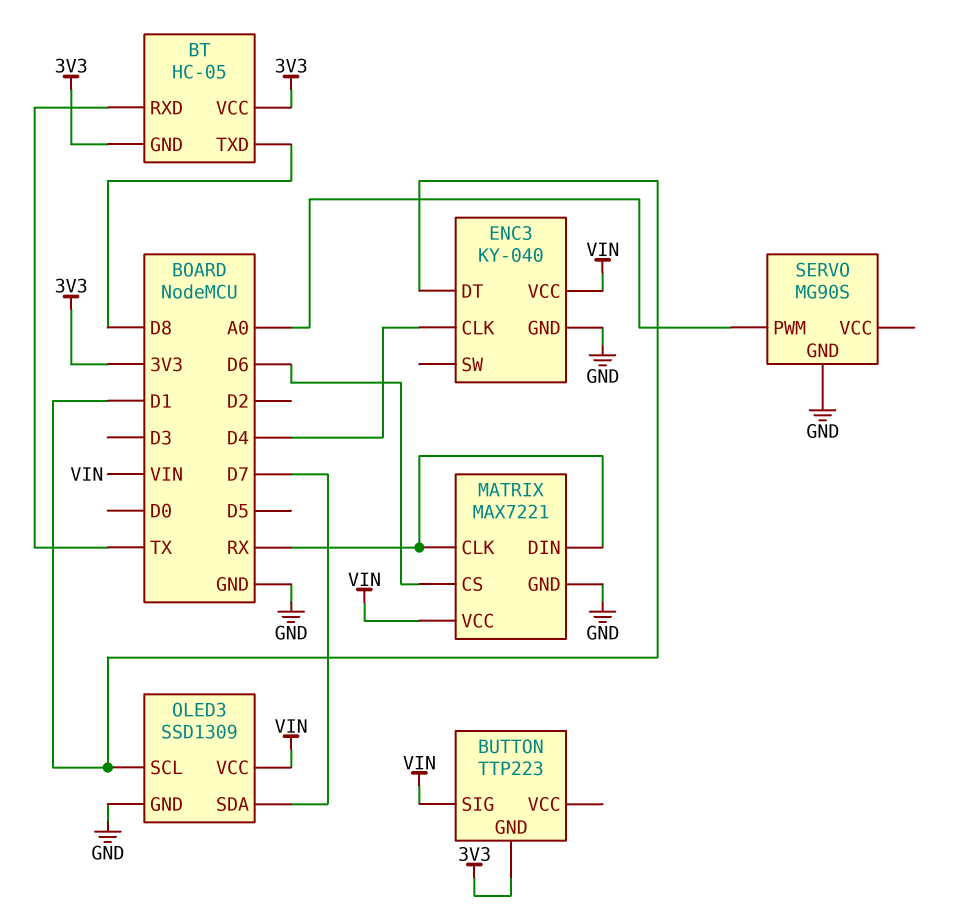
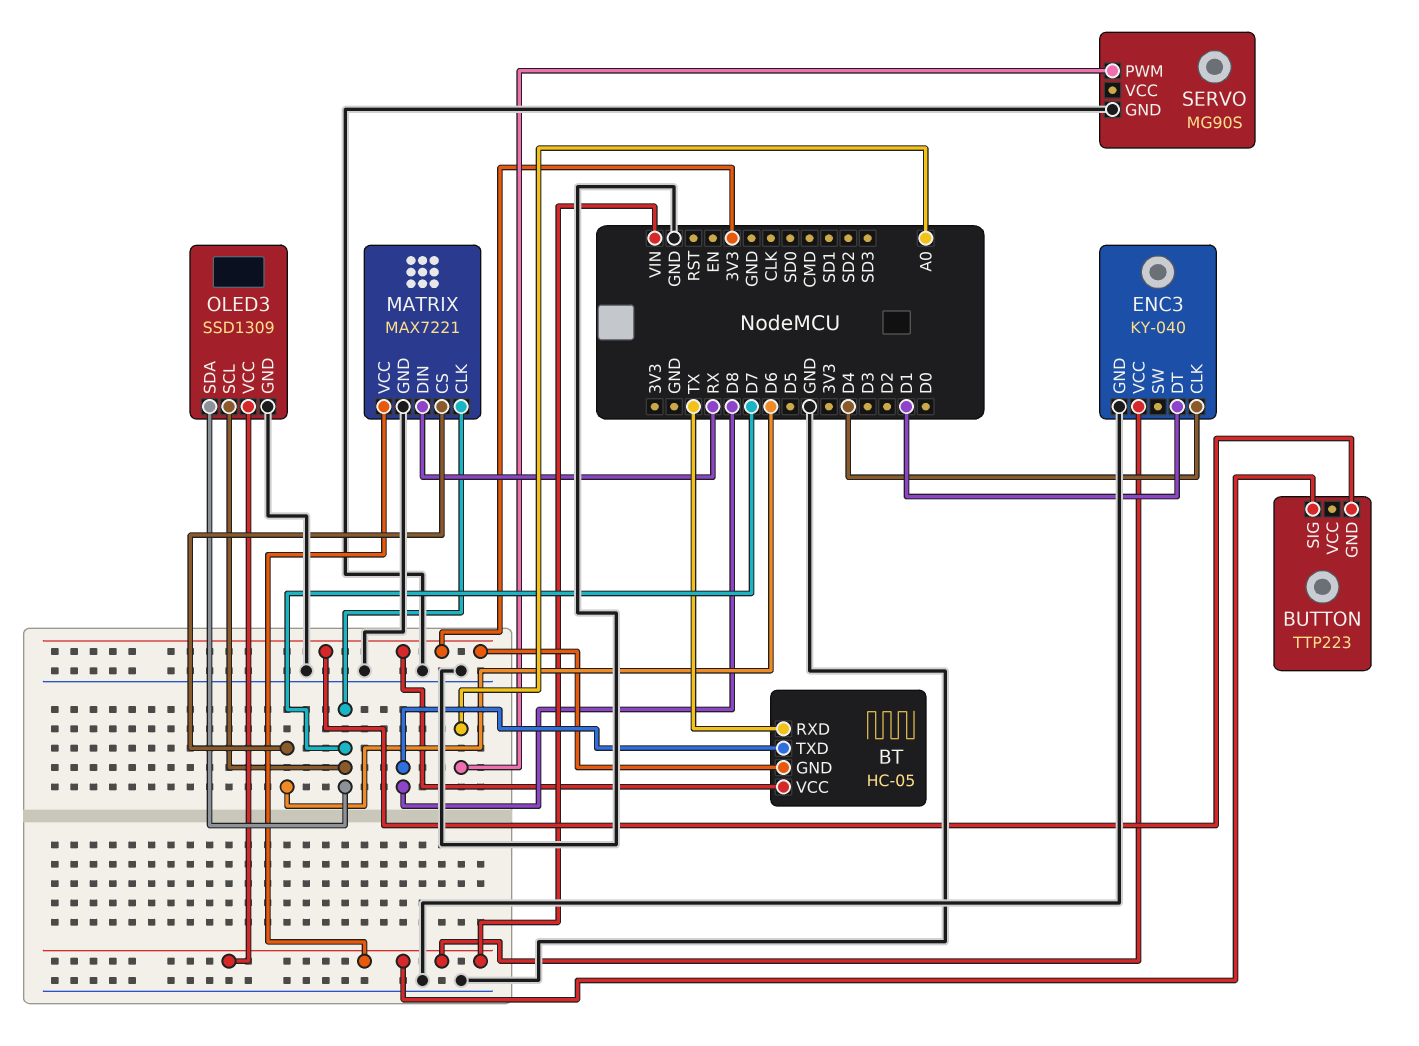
MATRIX pin CLK: RX -> D7
OLED3 pin SCL: D1 -> D7

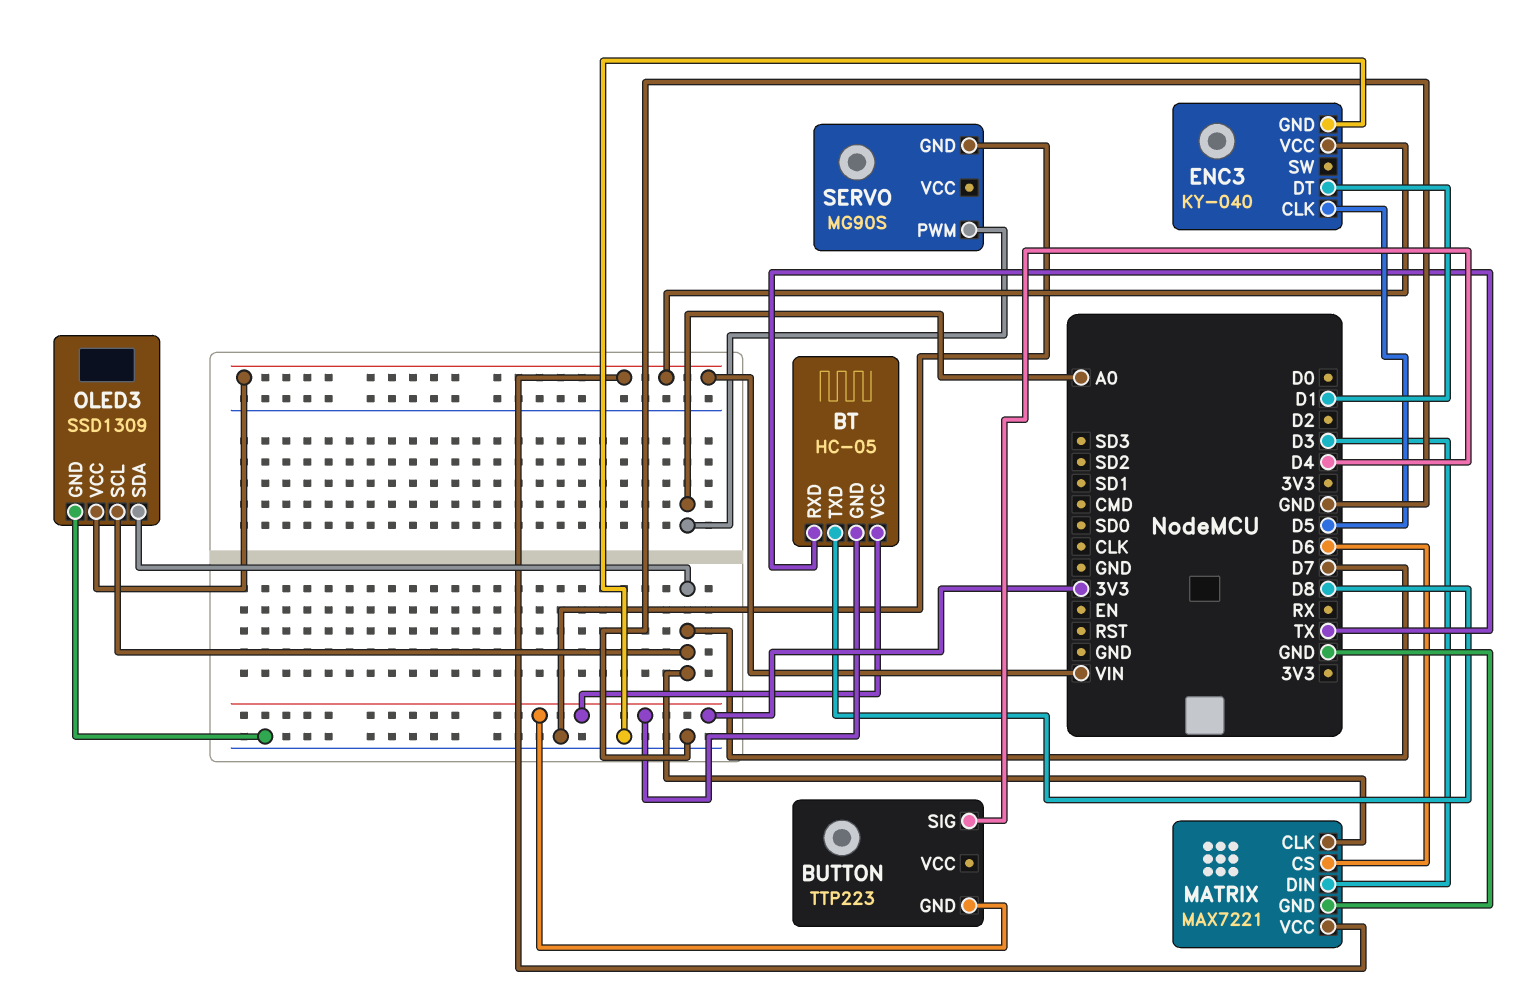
BUTTON pin SIG: VIN -> D4
ENC3 pin CLK: D4 -> D5
MATRIX pin DIN: RX -> D3

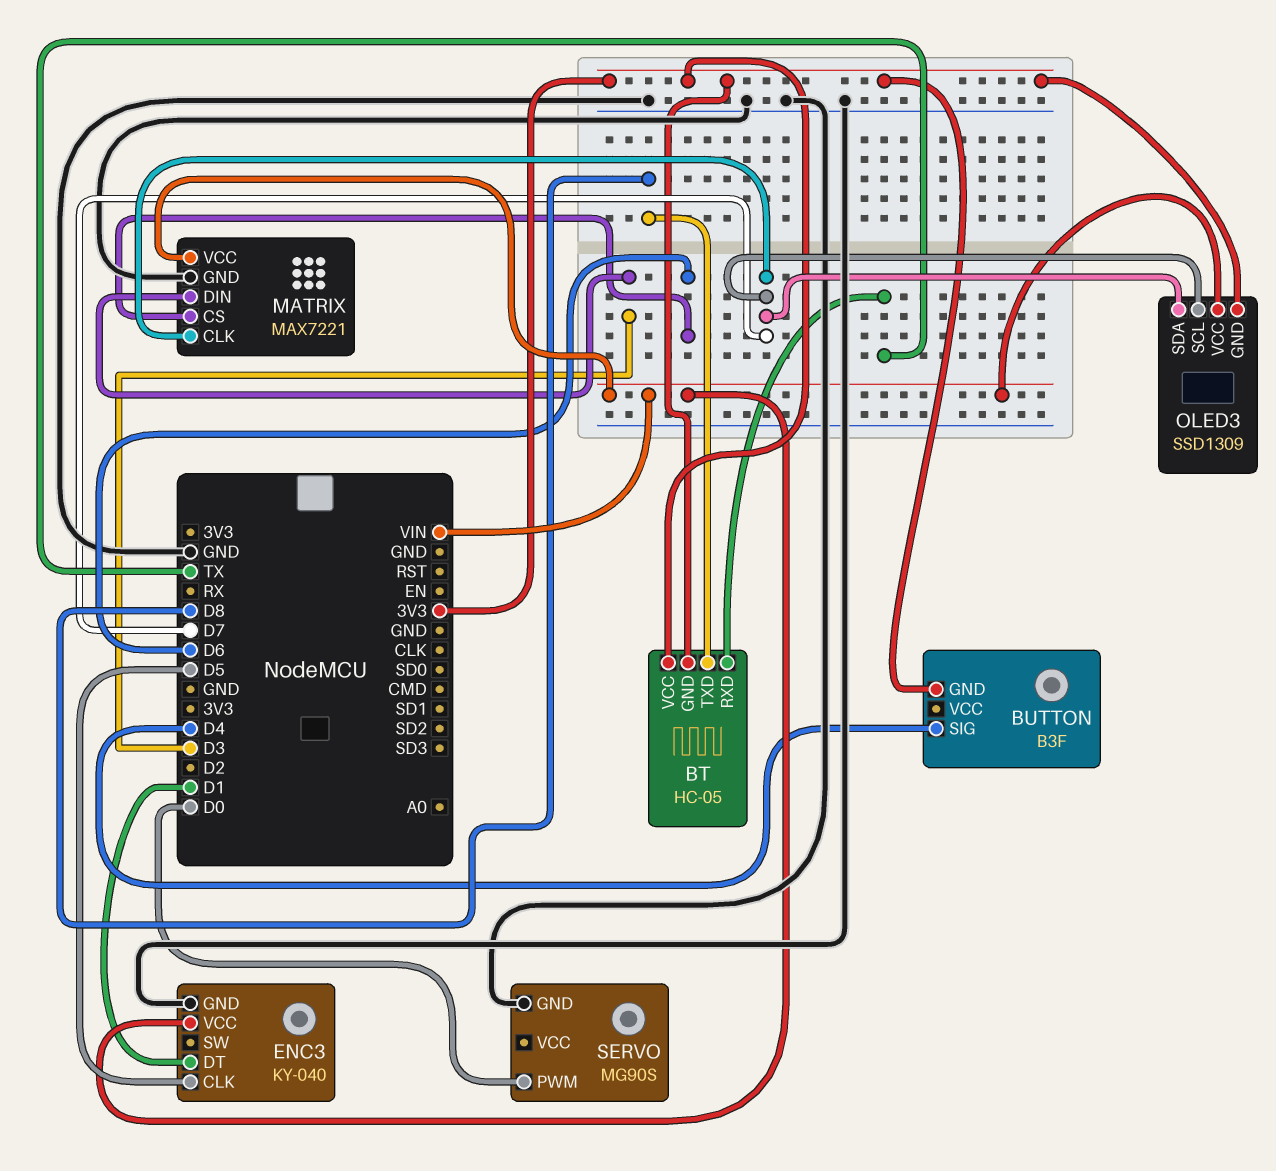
BUTTON: TTP223 -> B3F
OLED3 pin GND: GND -> 3V3
SERVO pin PWM: A0 -> D0

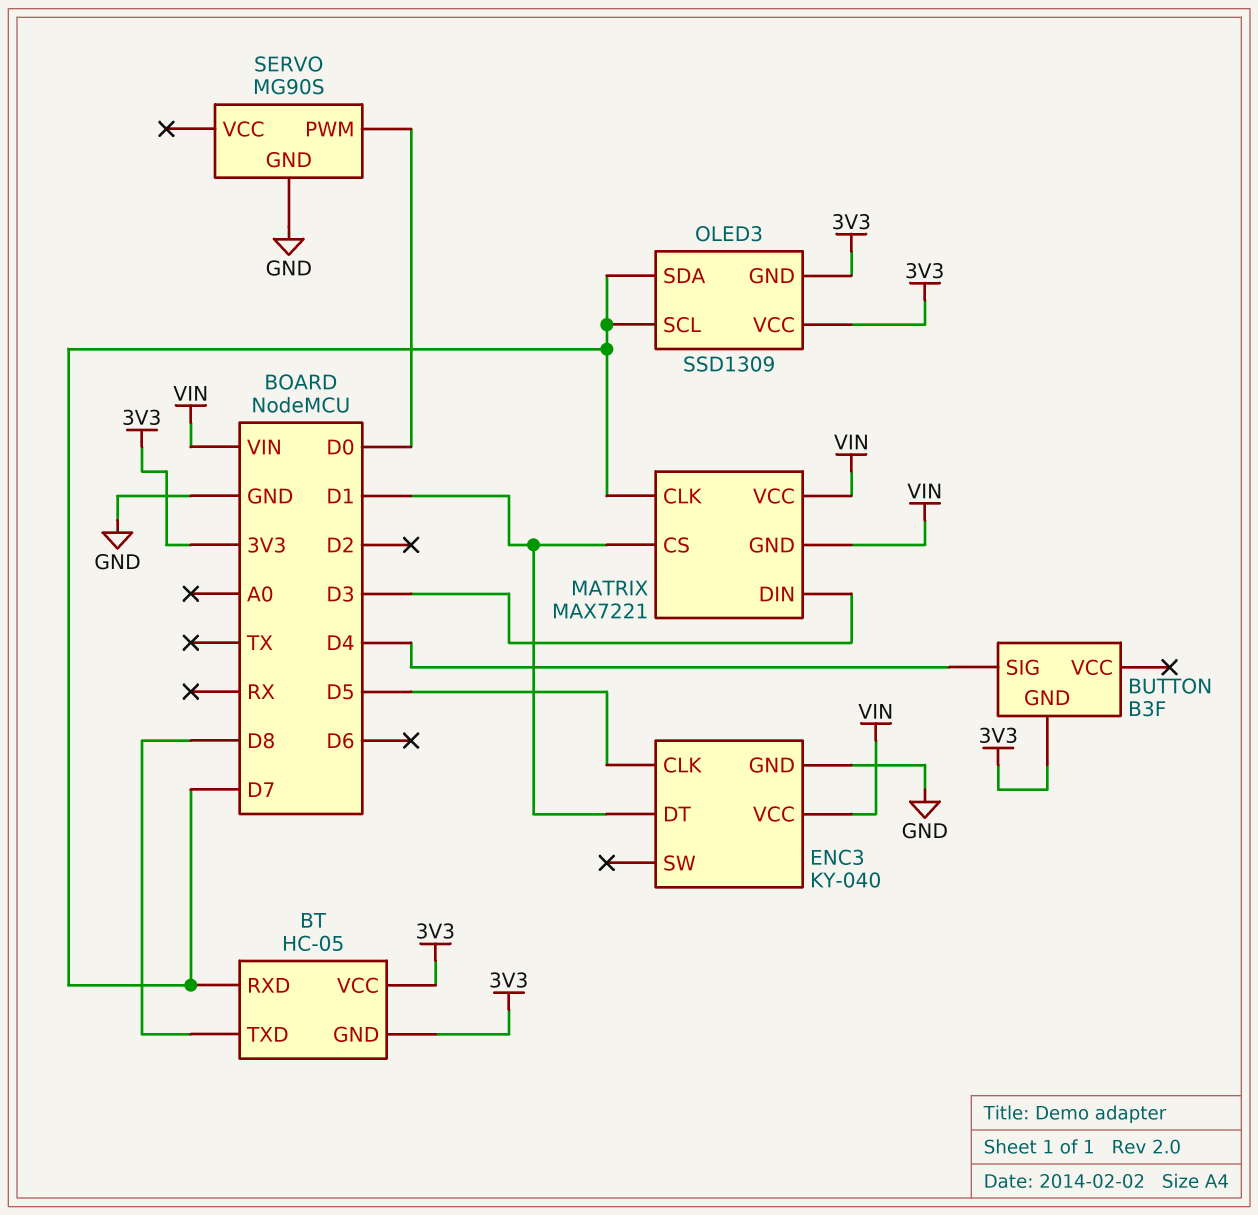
BT pin RXD: TX -> D7
MATRIX pin CS: D6 -> D1
MATRIX pin GND: GND -> VIN
OLED3 pin VCC: VIN -> 3V3

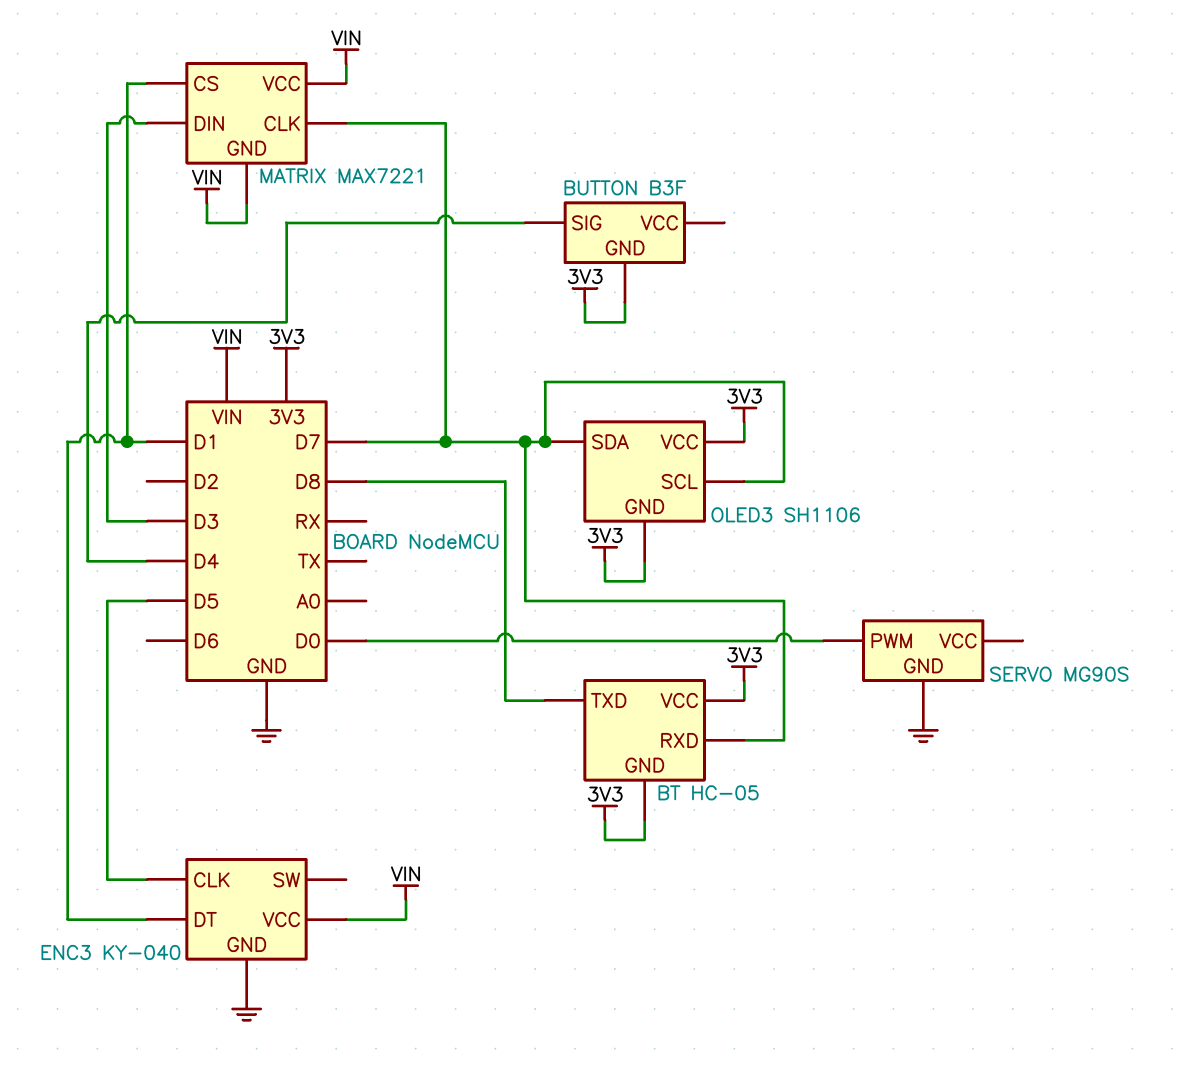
OLED3: SSD1309 -> SH1106

